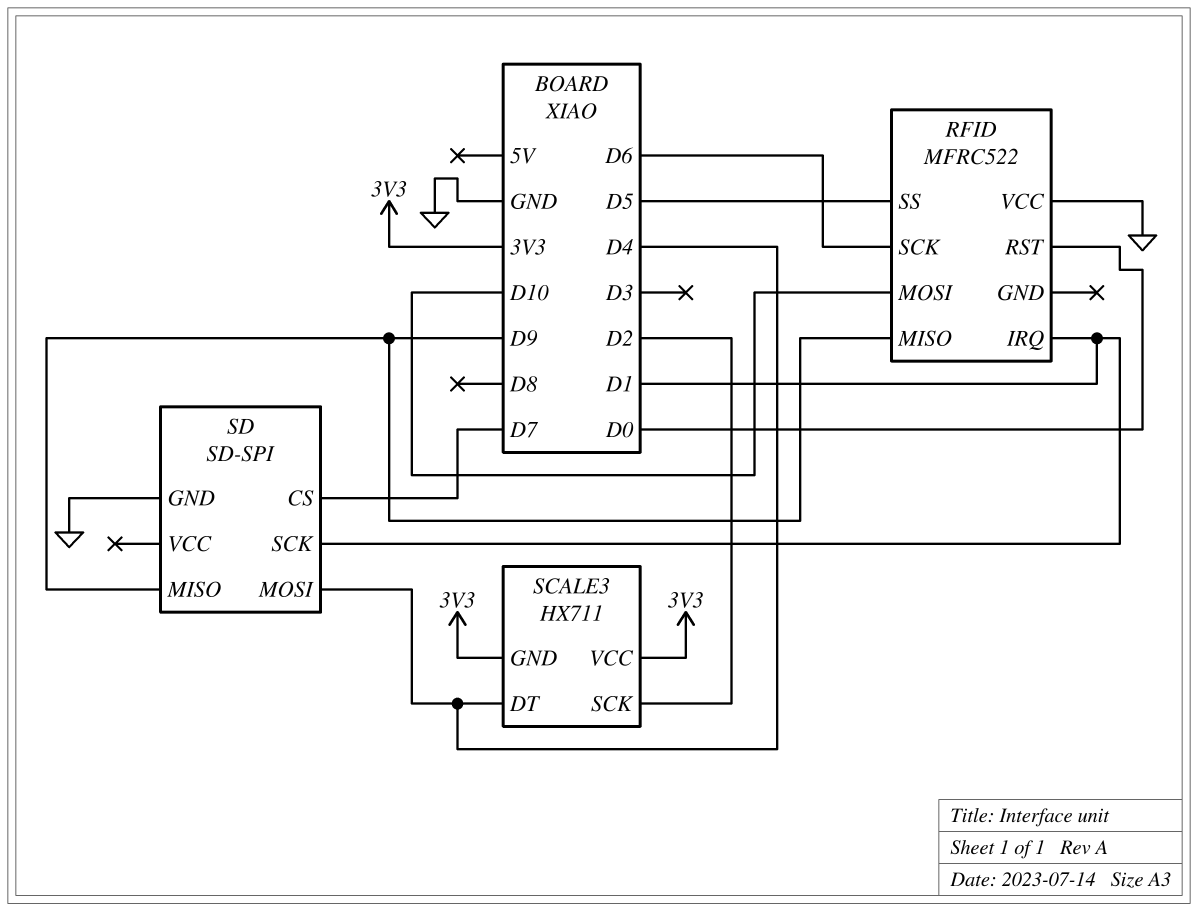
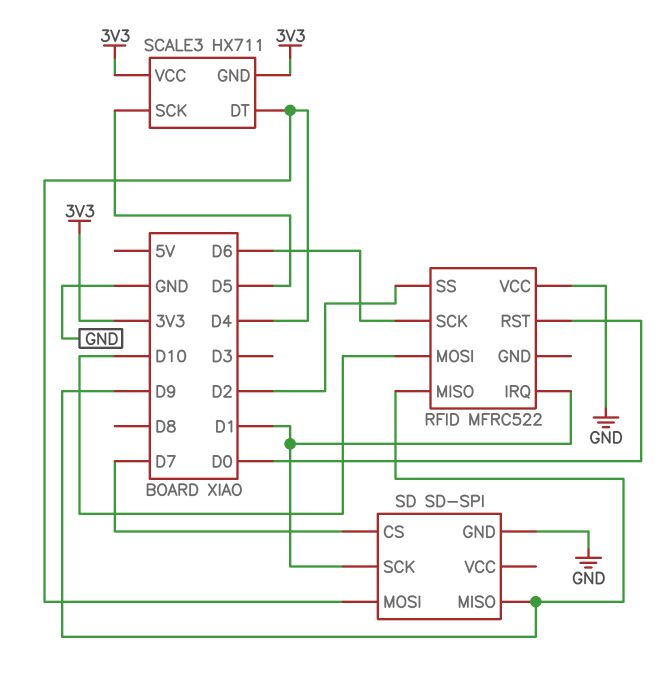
RFID pin SS: D5 -> D2
SCALE3 pin SCK: D2 -> D5

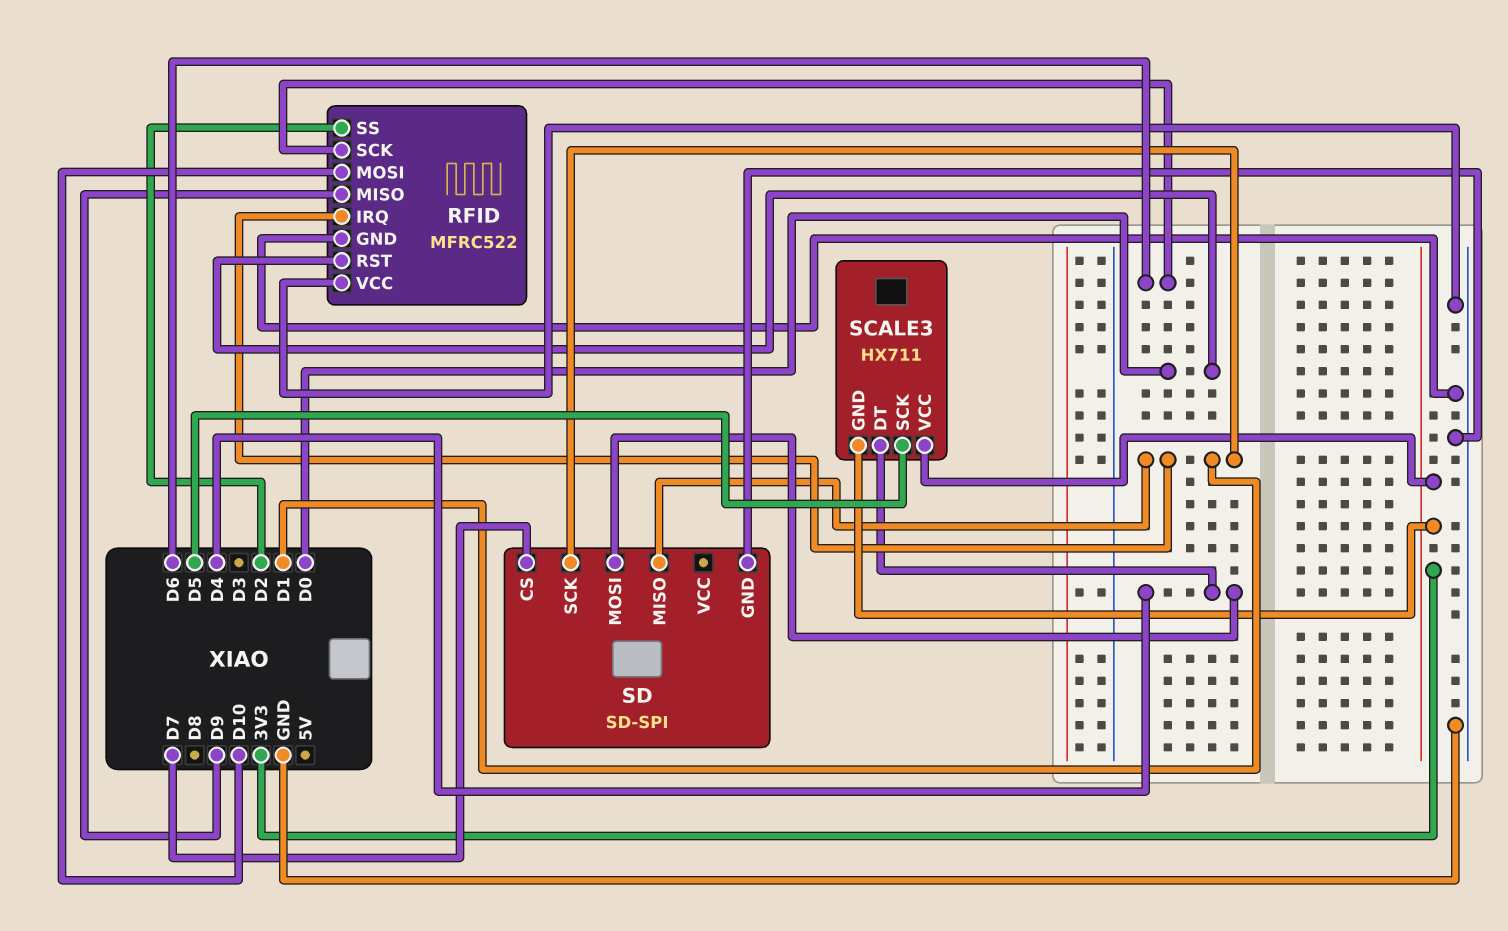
RFID pin GND: none -> GND
SD pin MISO: D9 -> D1

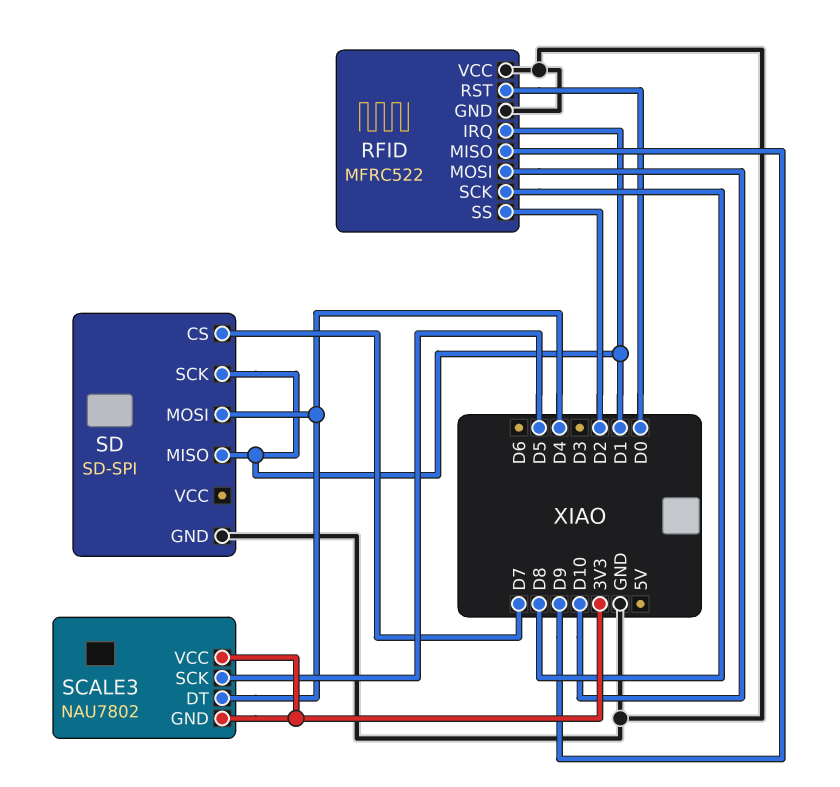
RFID pin SCK: D6 -> D8
SCALE3: HX711 -> NAU7802

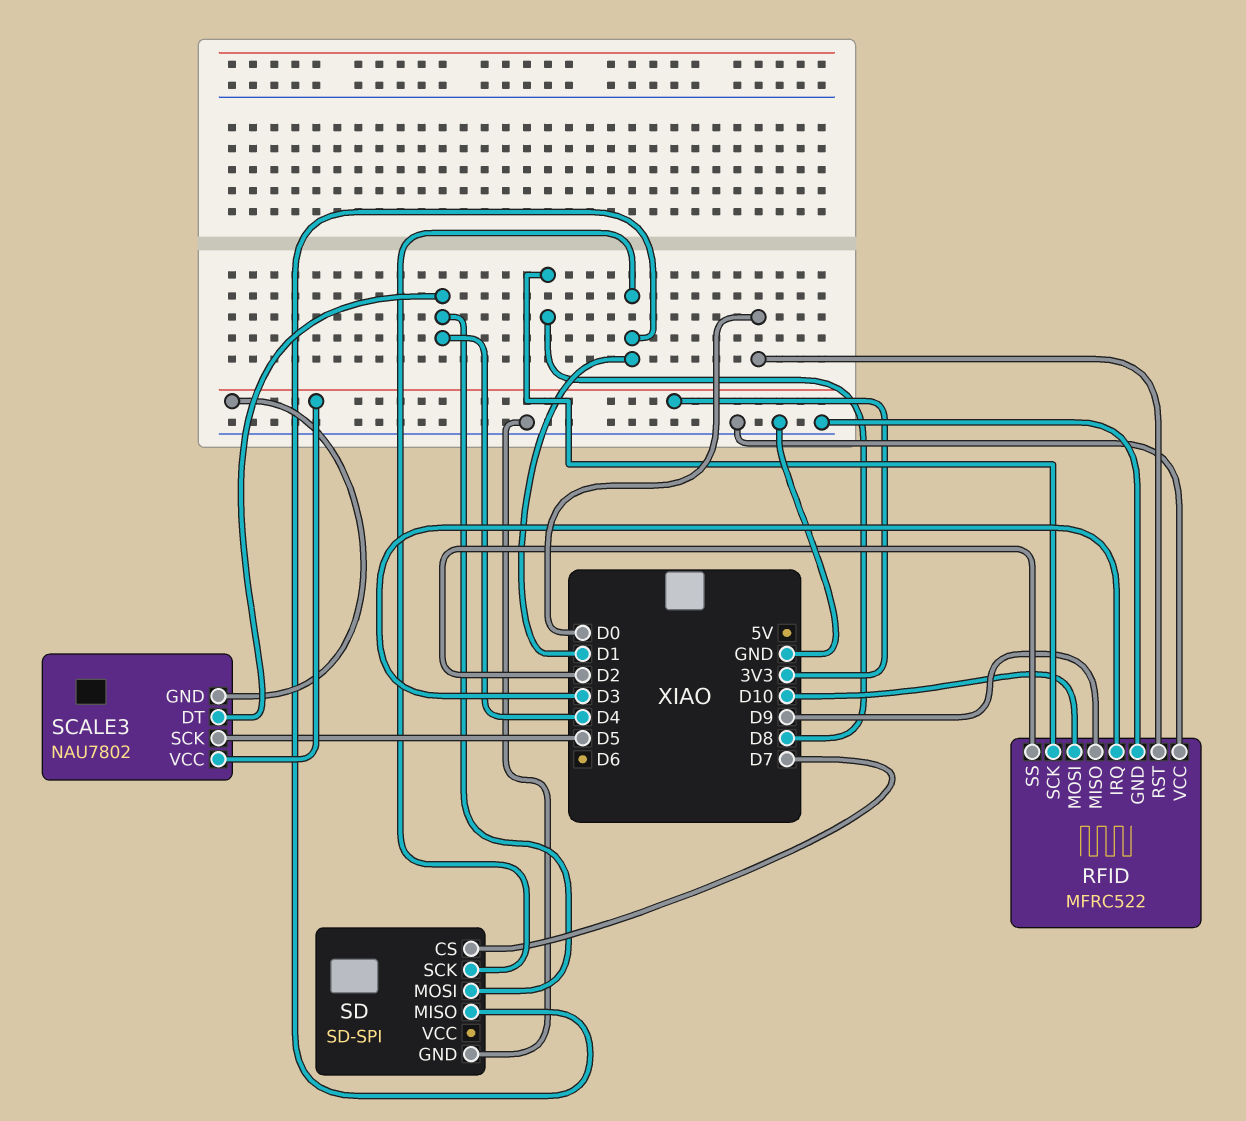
RFID pin IRQ: D1 -> D3

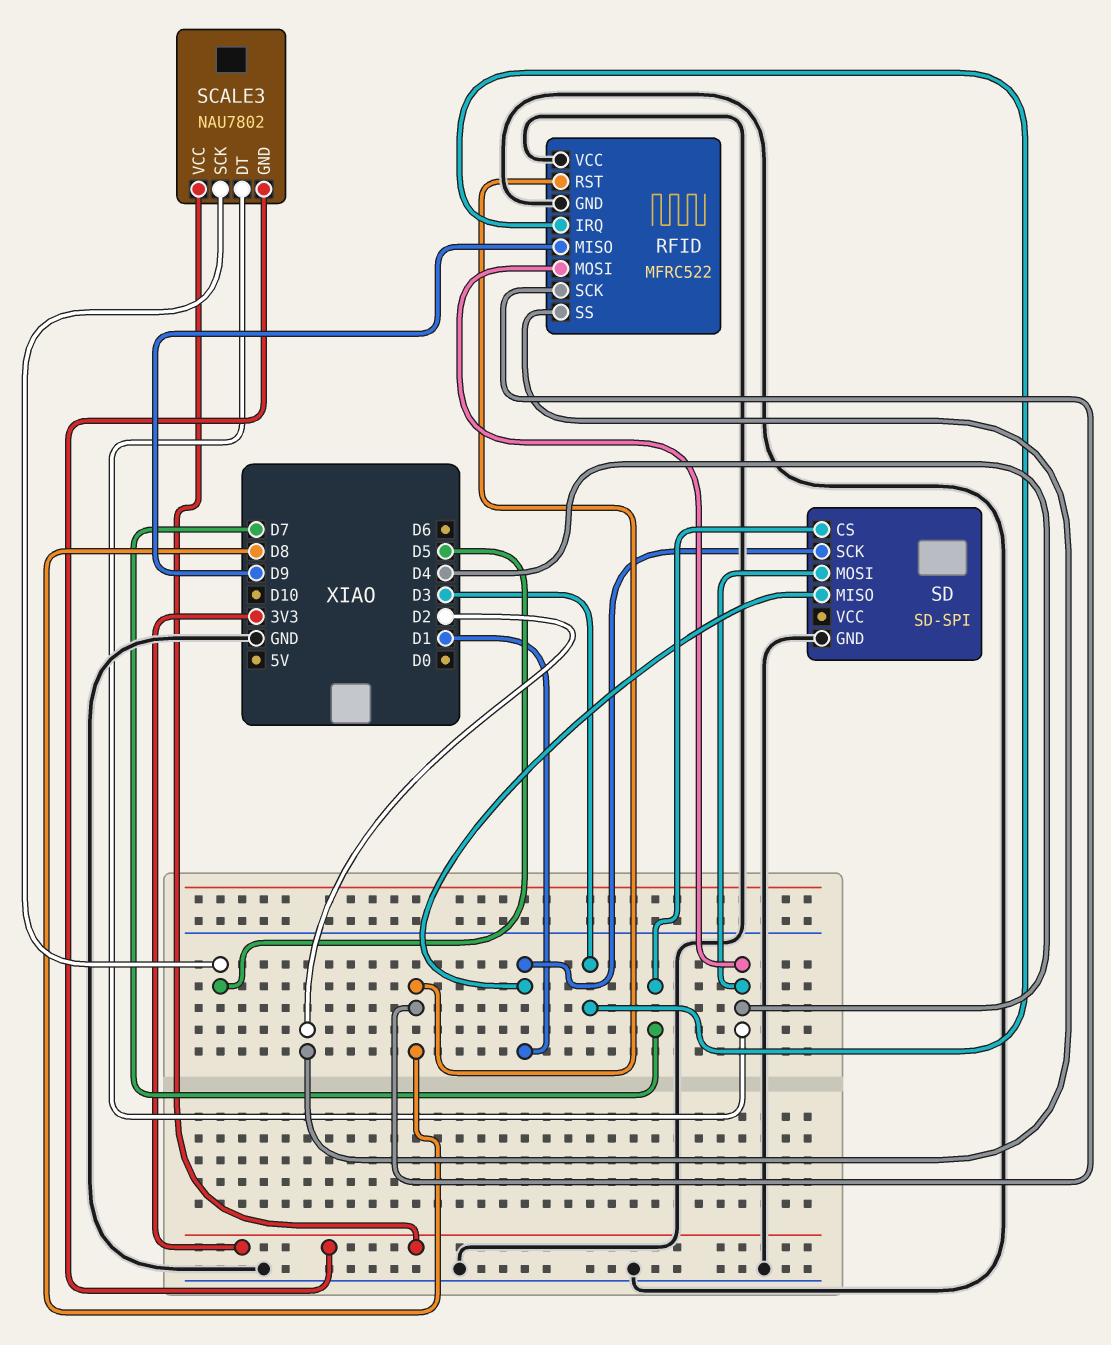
RFID pin MOSI: D10 -> D4
RFID pin RST: D0 -> D8

